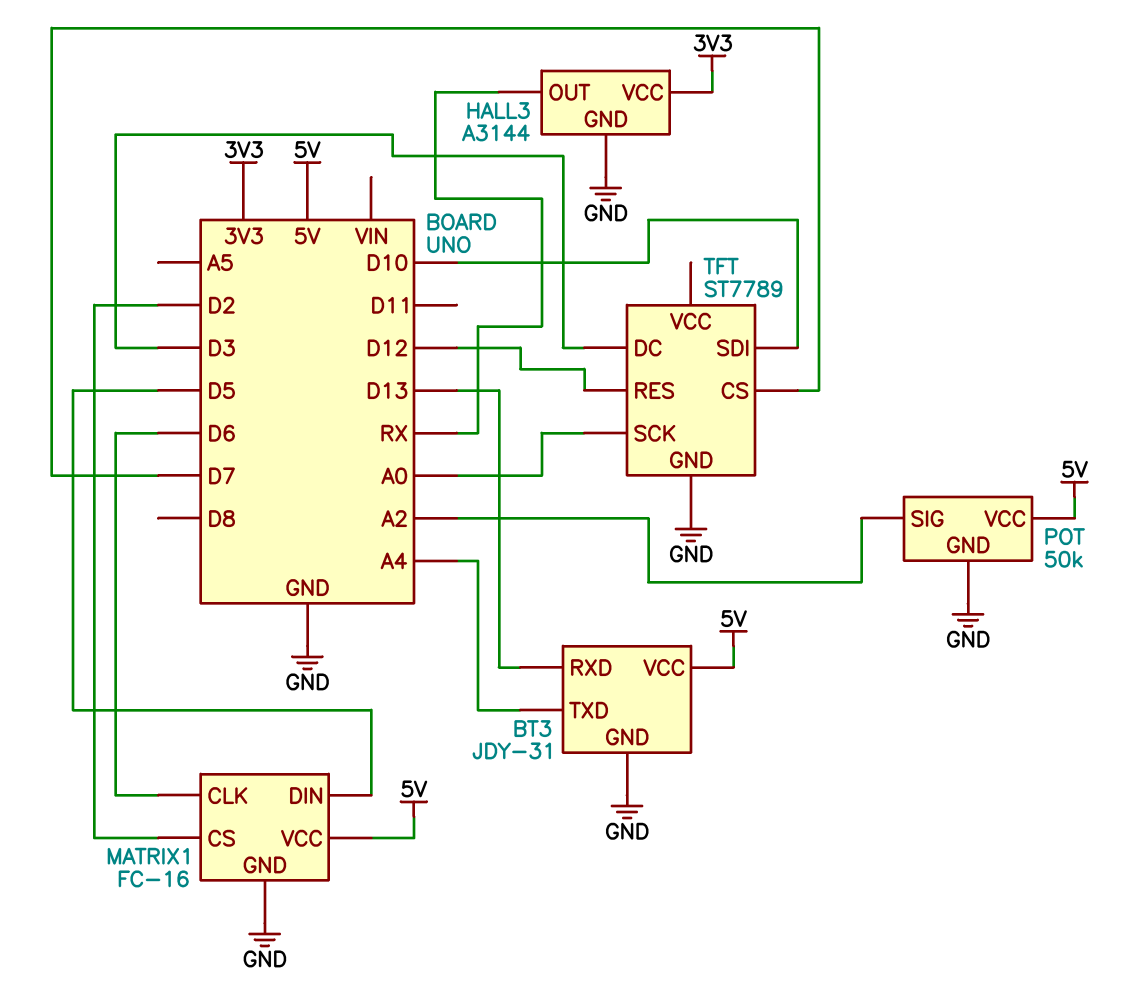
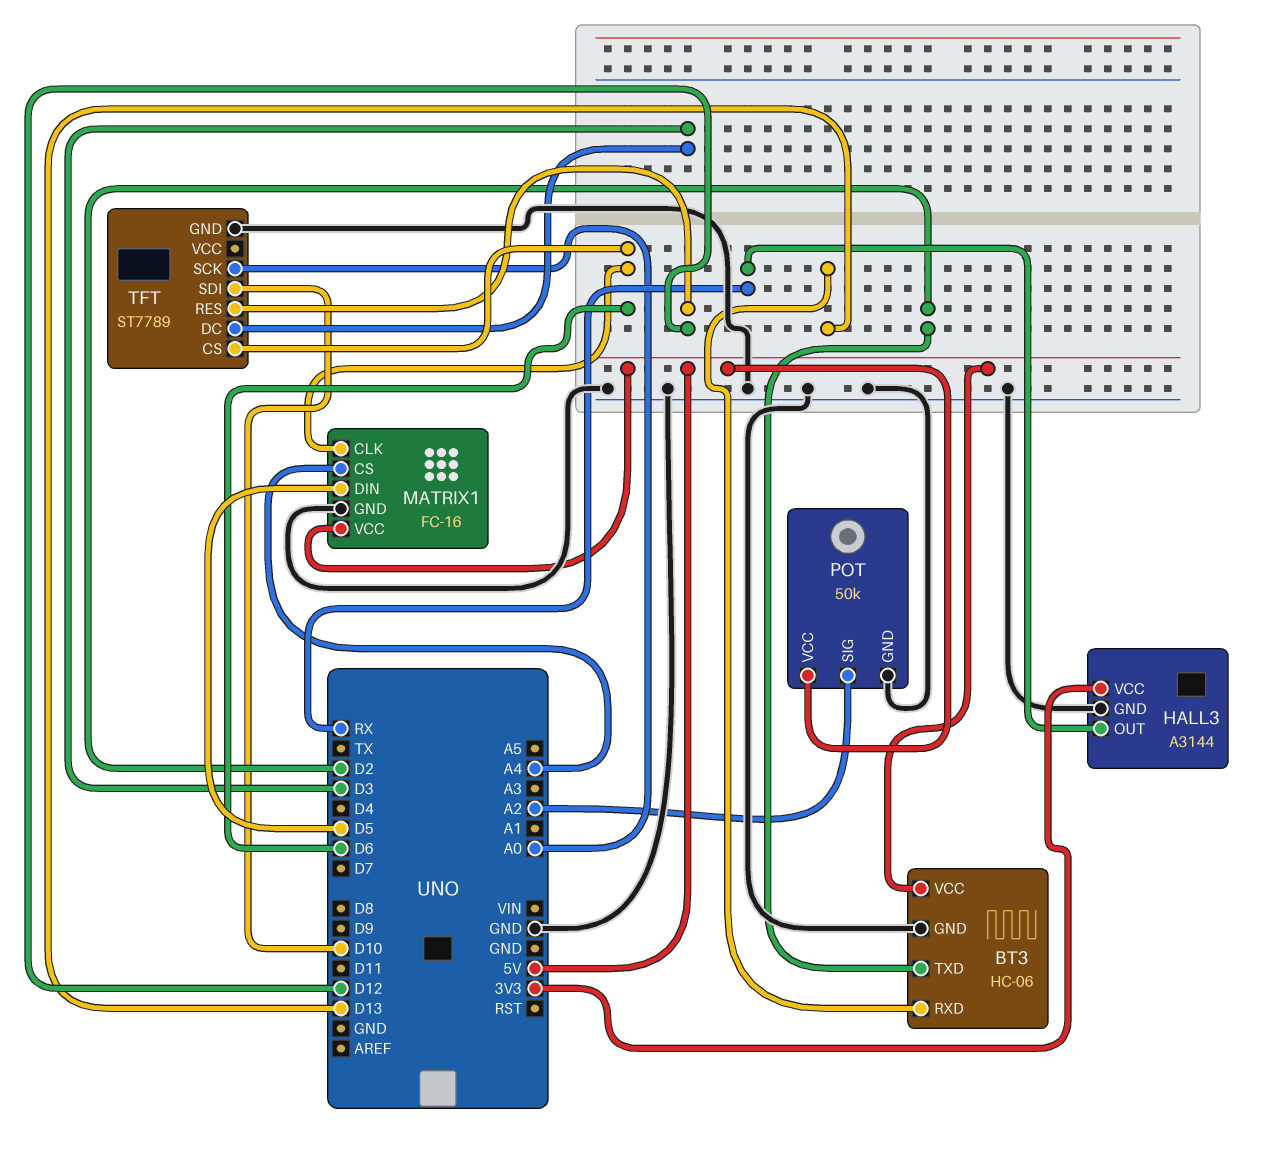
BT3: JDY-31 -> HC-06
BT3 pin TXD: A4 -> D2
MATRIX1 pin CS: D2 -> A4
TFT pin CS: D7 -> D6

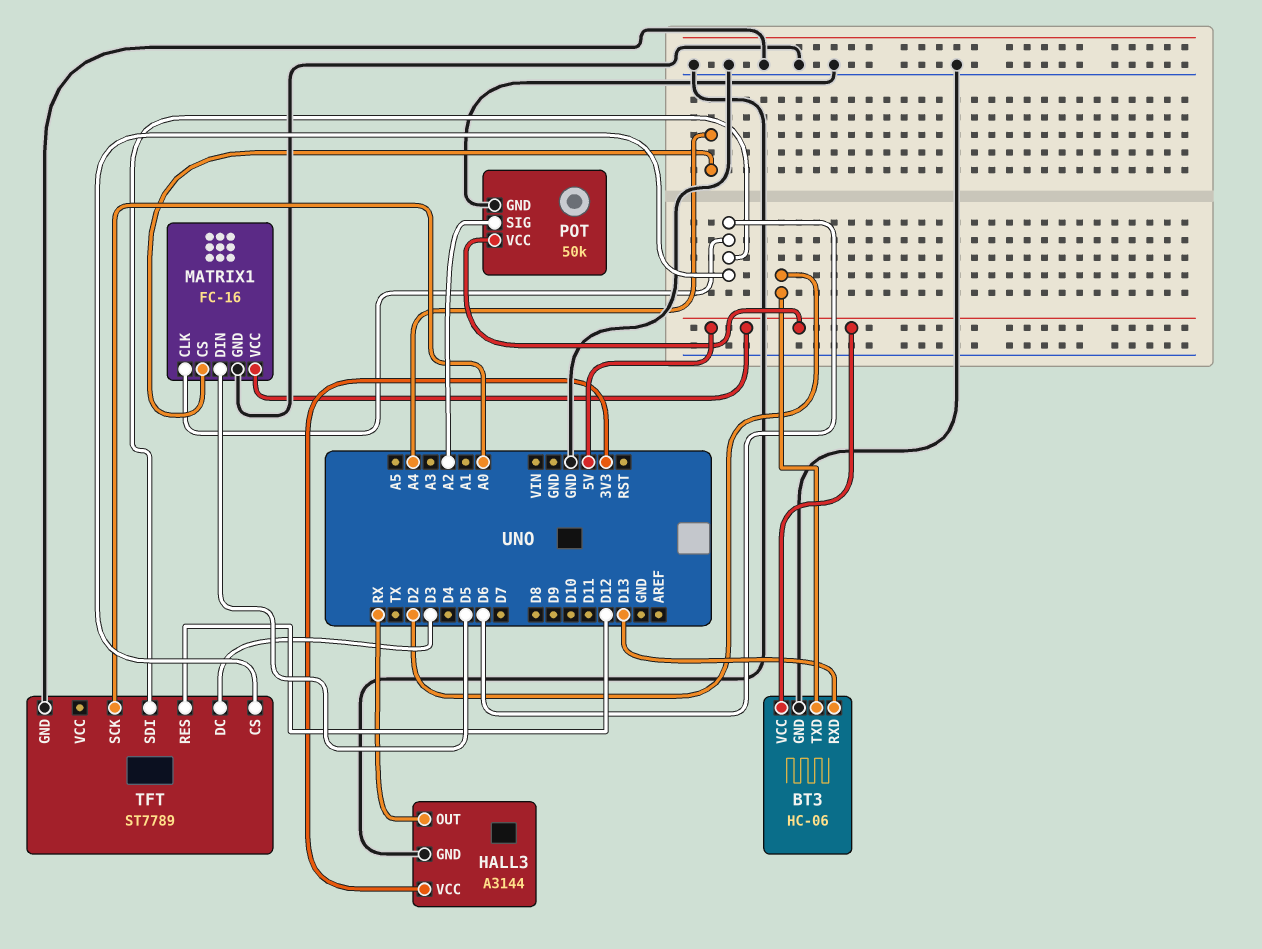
TFT pin SDI: D10 -> D6

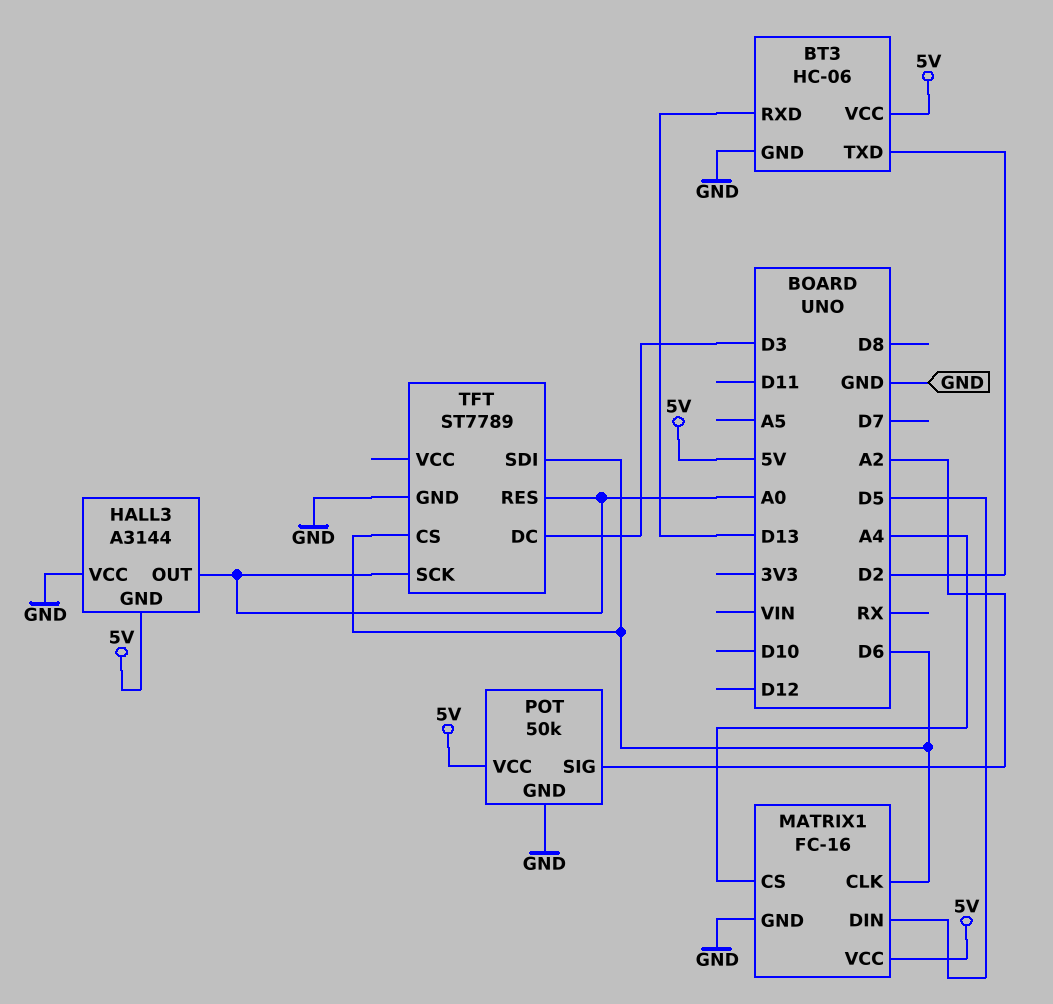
HALL3 pin GND: GND -> 5V
HALL3 pin OUT: RX -> A0
HALL3 pin VCC: 3V3 -> GND
TFT pin RES: D12 -> A0

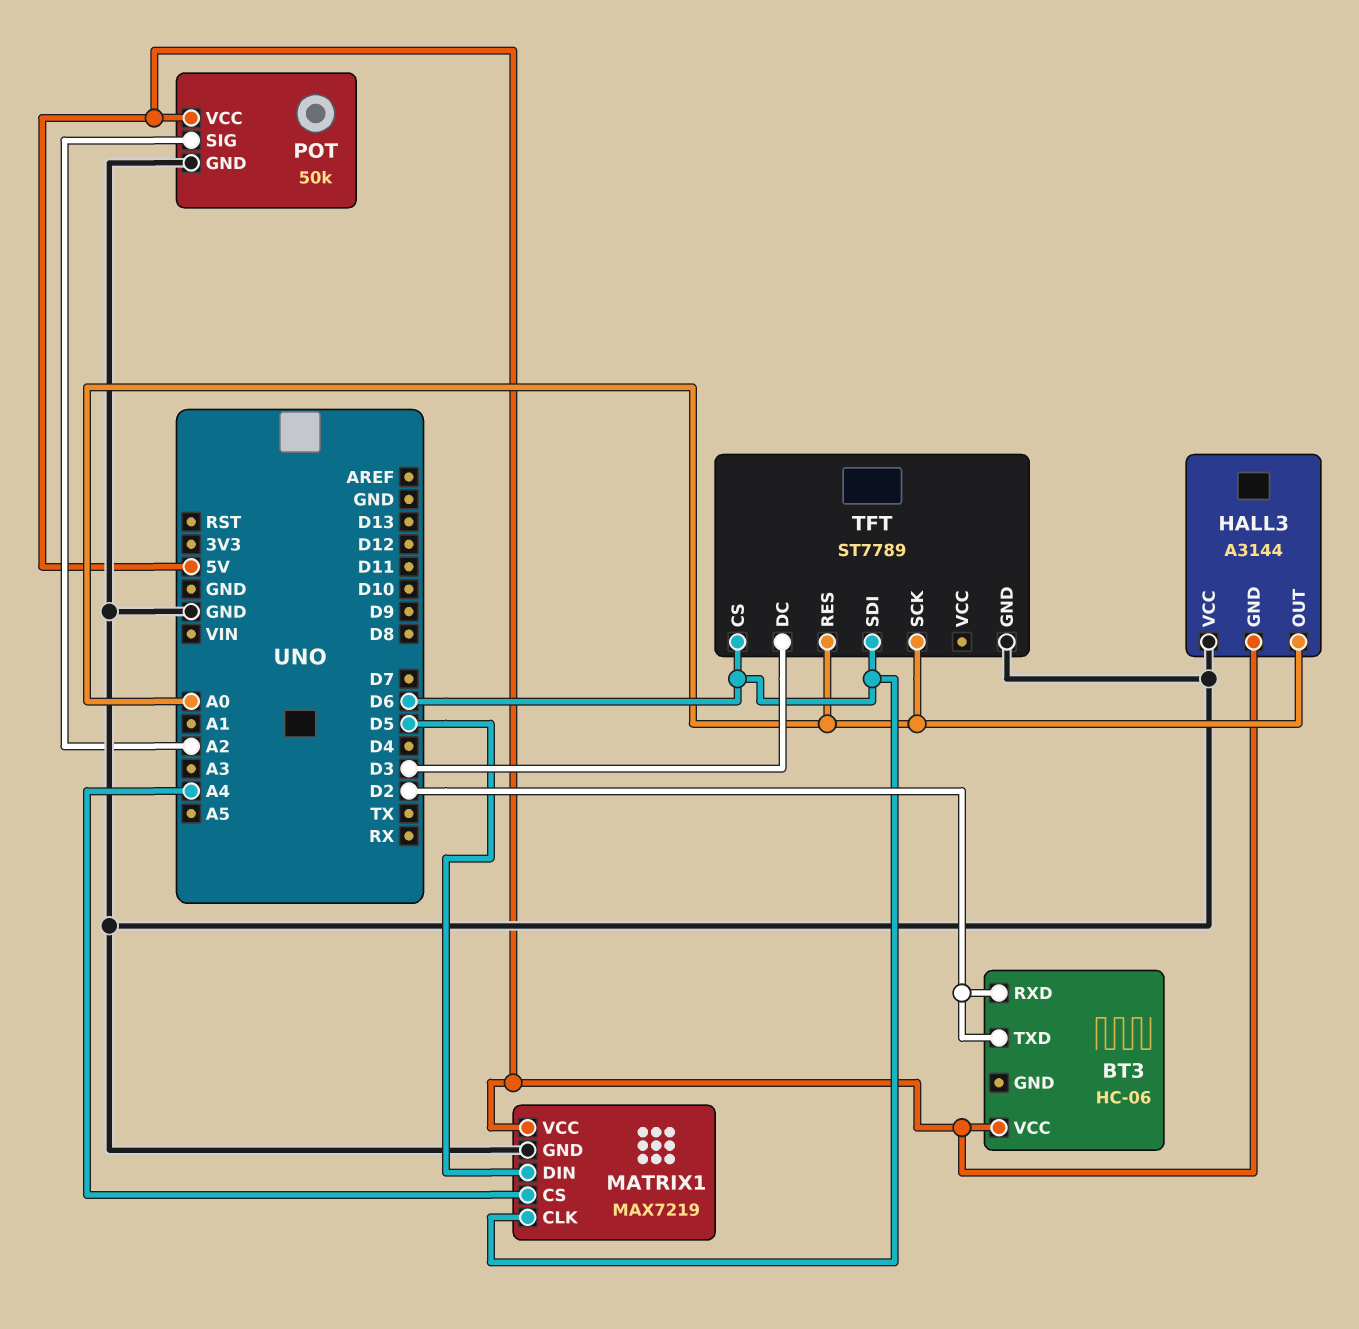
BT3 pin GND: GND -> none
BT3 pin RXD: D13 -> D2
MATRIX1: FC-16 -> MAX7219

